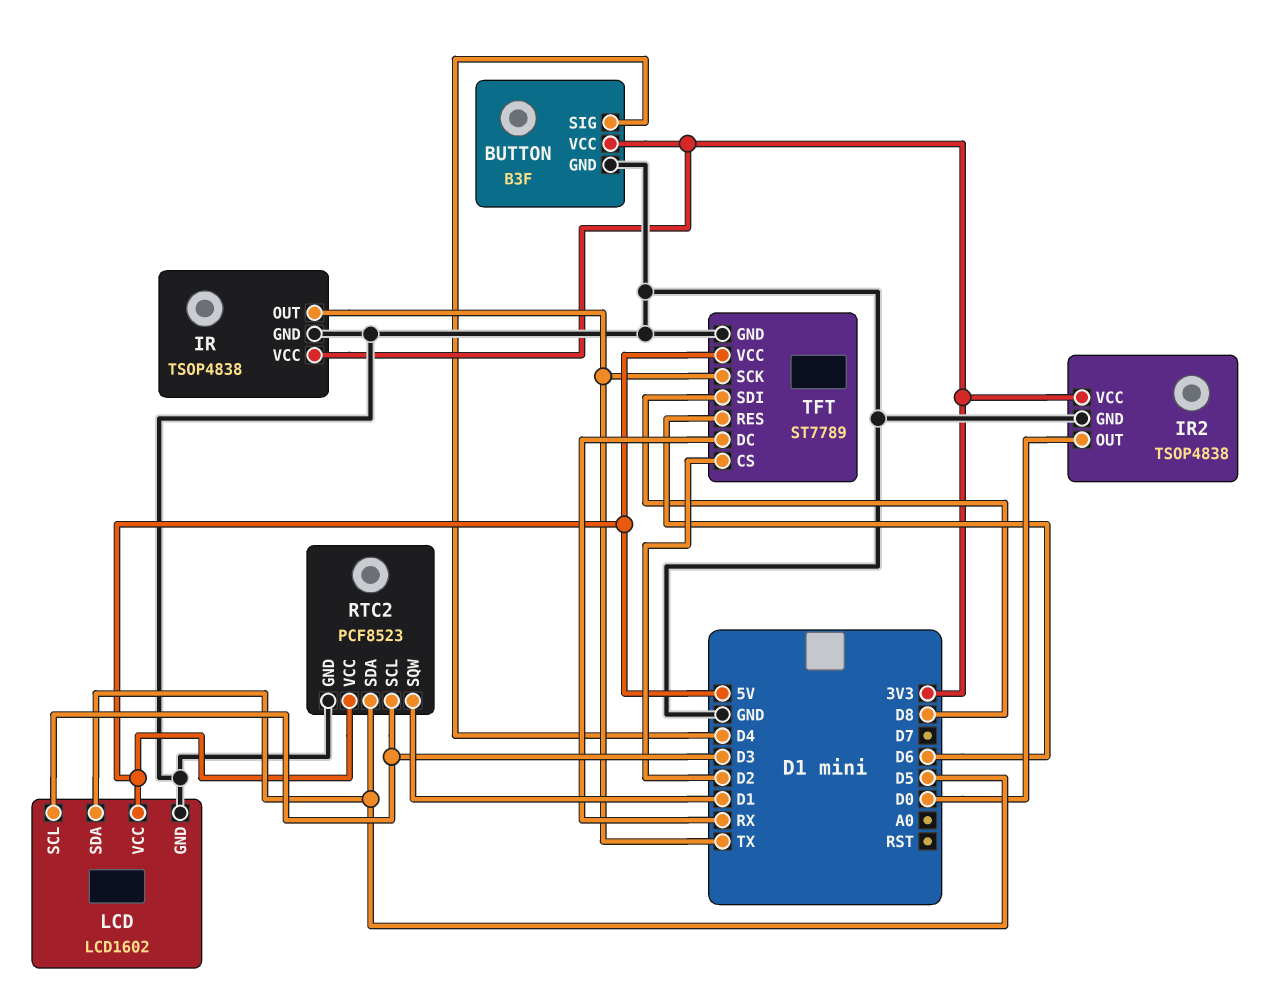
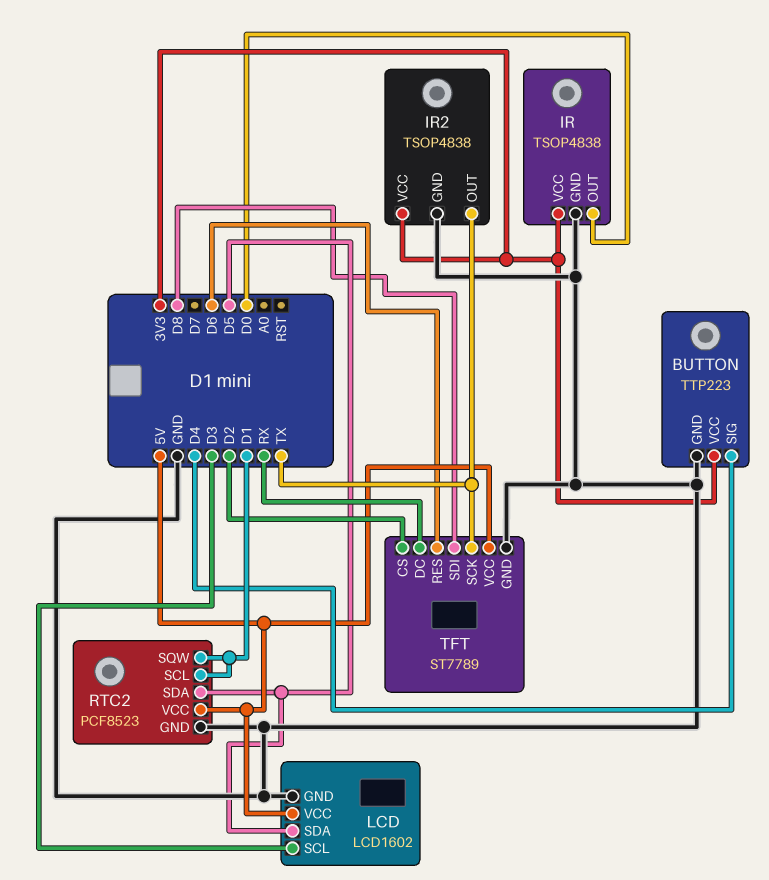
BUTTON: B3F -> TTP223
IR pin OUT: TX -> D0
IR2 pin OUT: D0 -> TX
RTC2 pin SCL: D3 -> D1

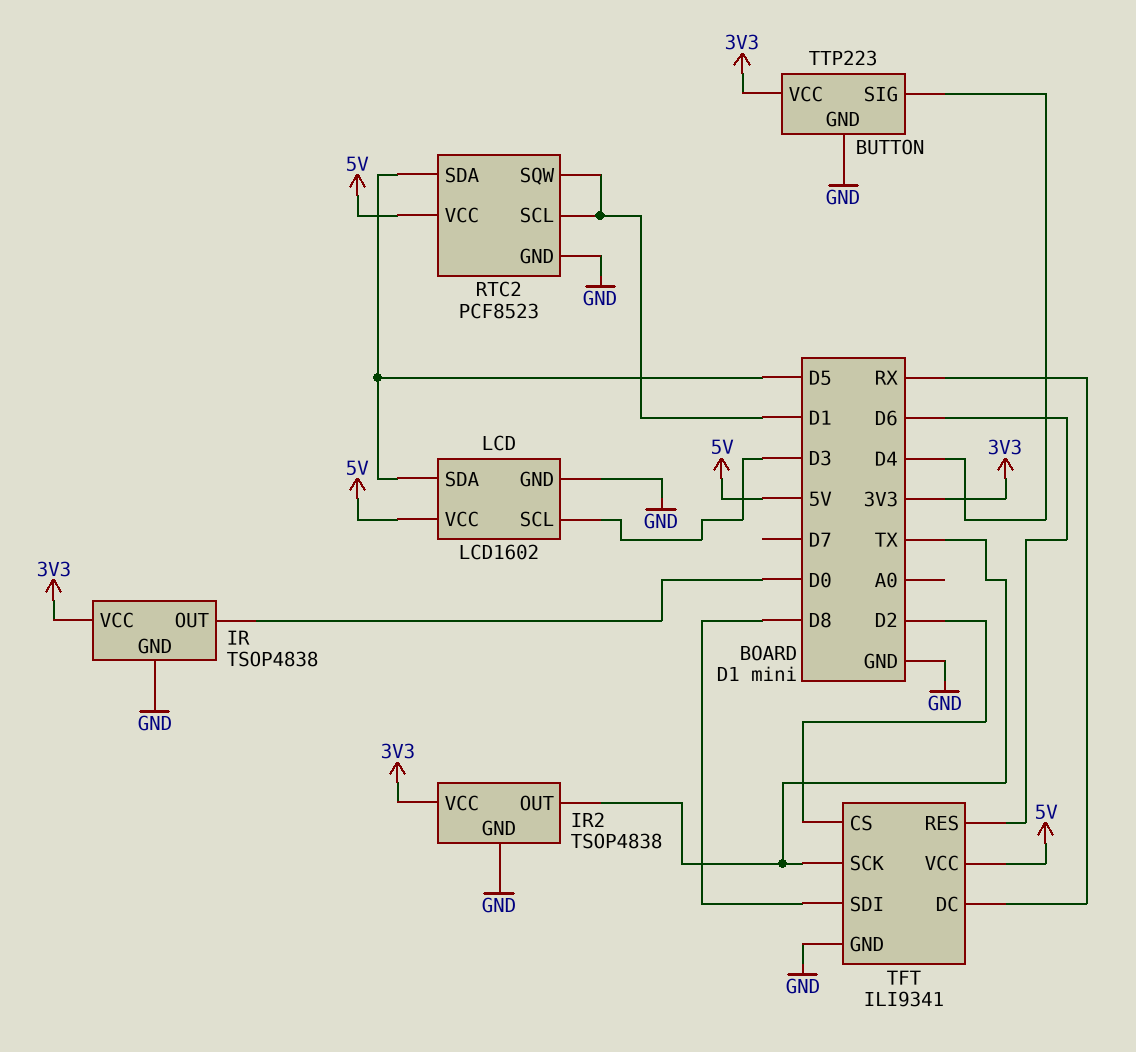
TFT: ST7789 -> ILI9341

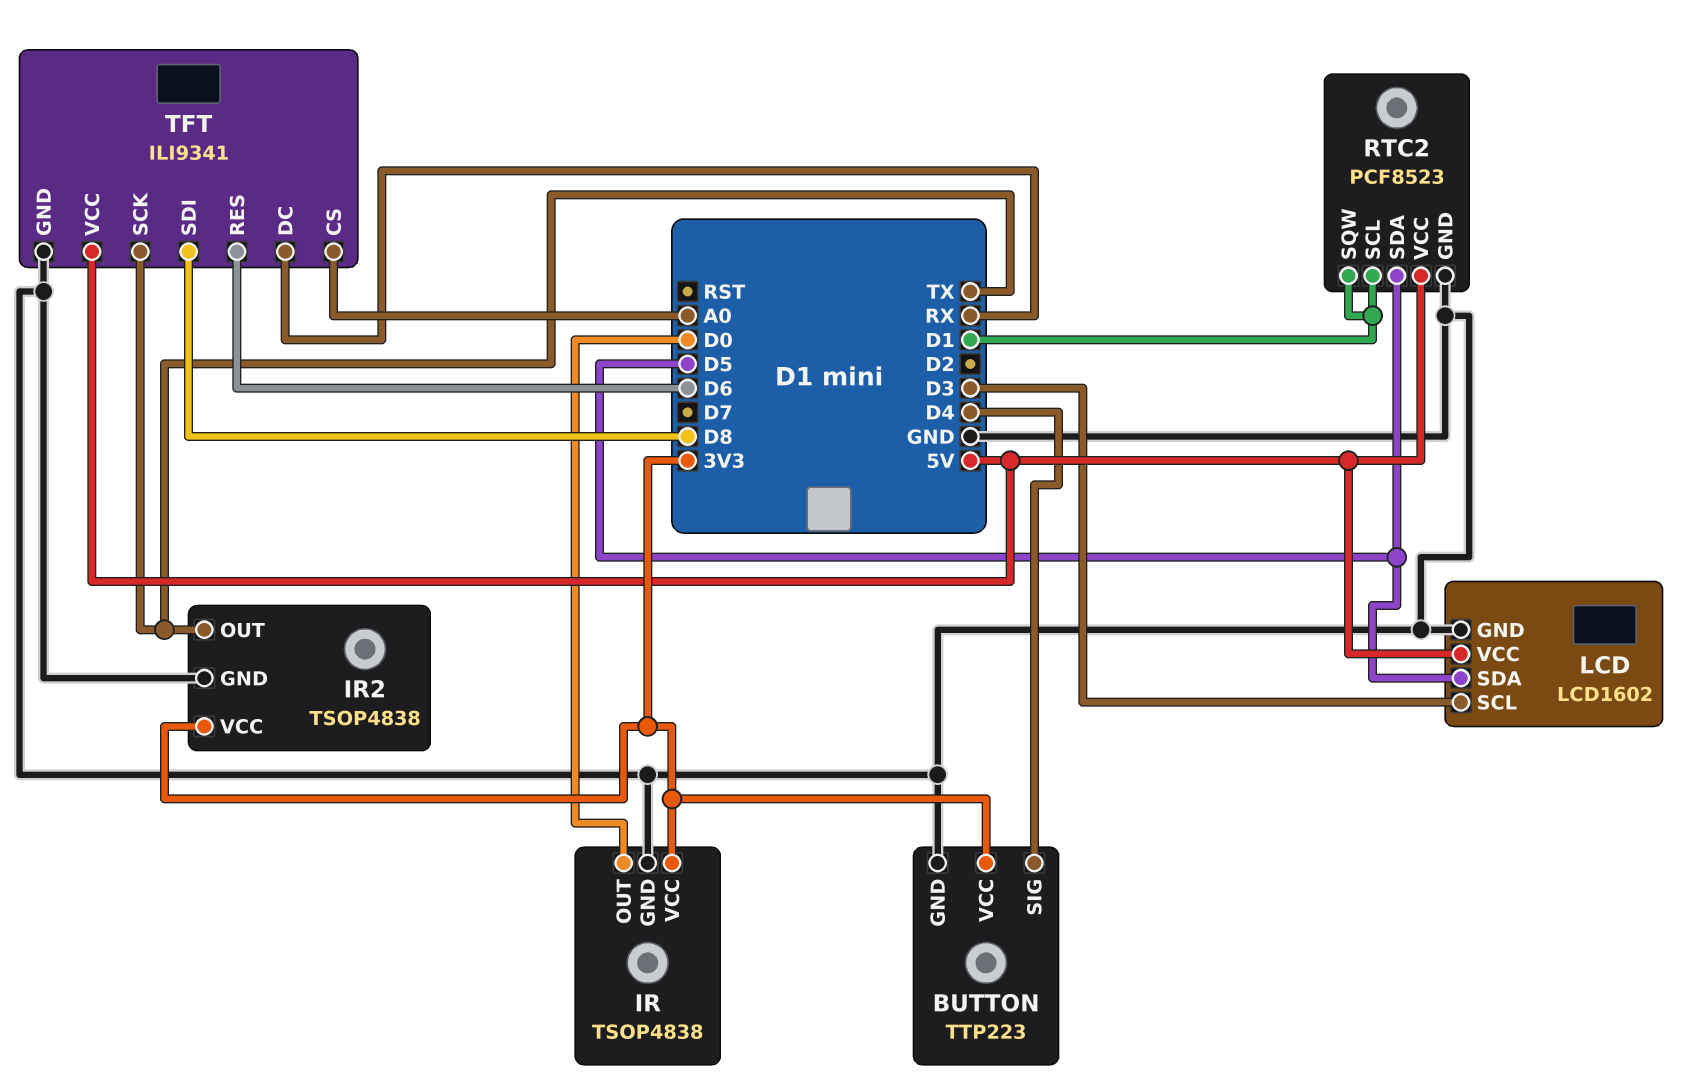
TFT pin CS: D2 -> A0

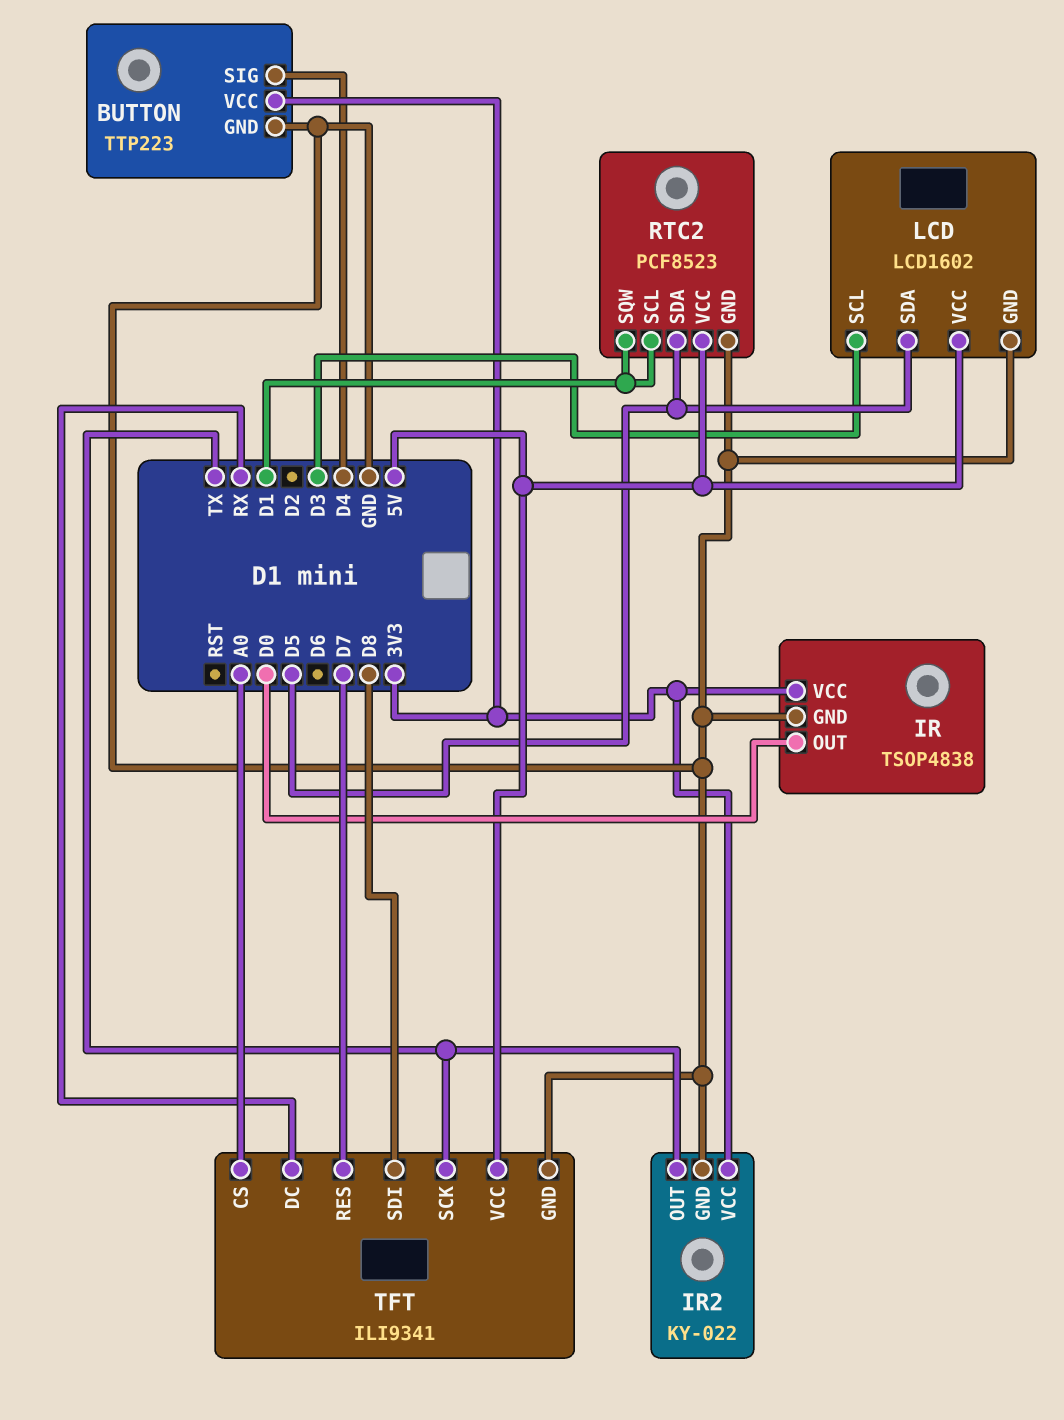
IR2: TSOP4838 -> KY-022
TFT pin RES: D6 -> D7

